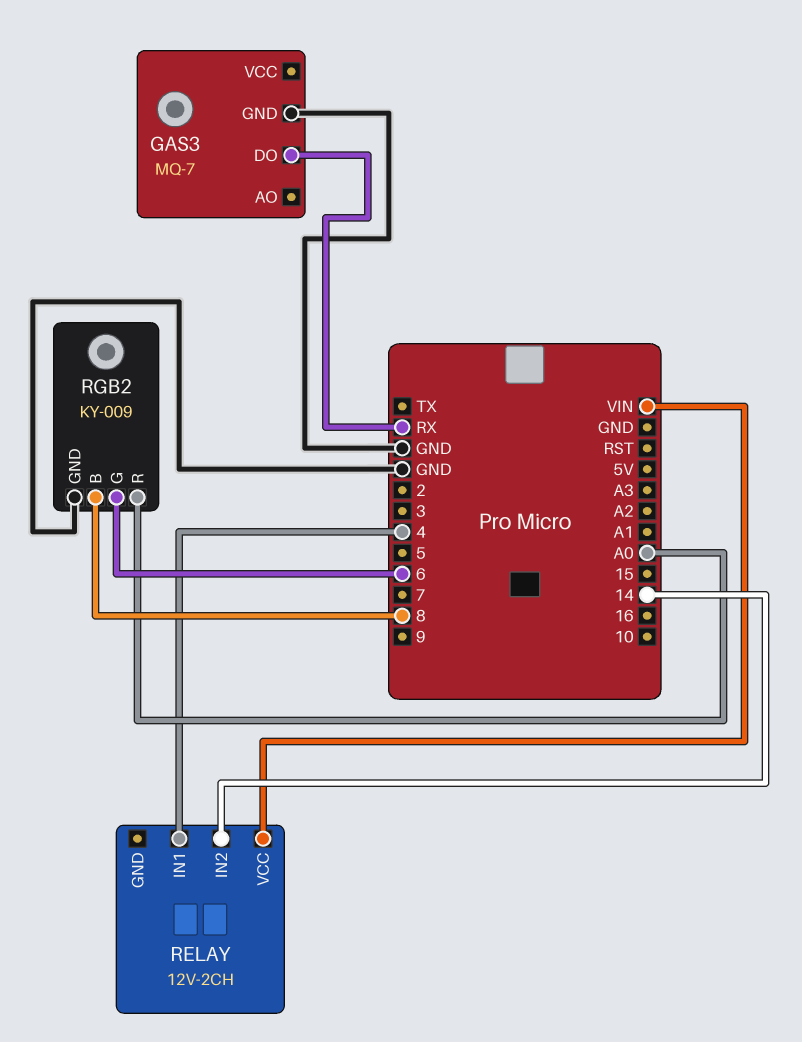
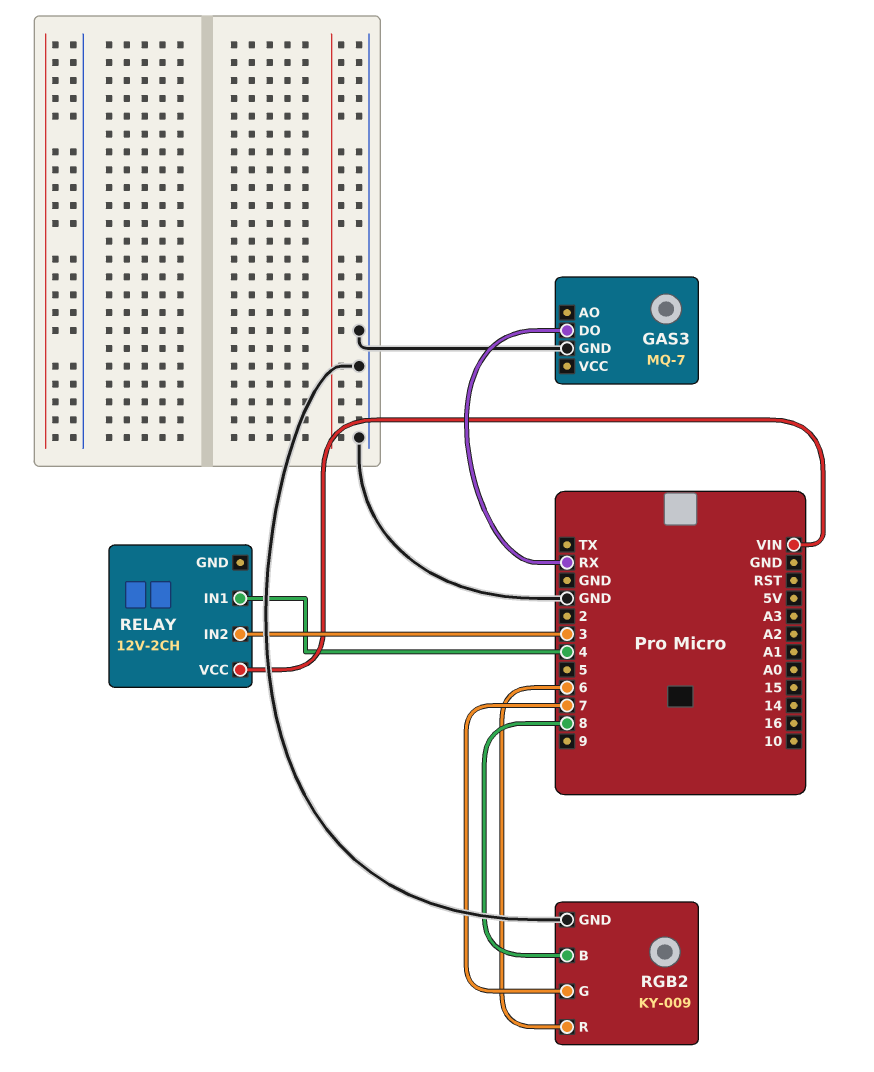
RELAY pin IN2: 14 -> 3
RGB2 pin G: 6 -> 7
RGB2 pin R: A0 -> 6

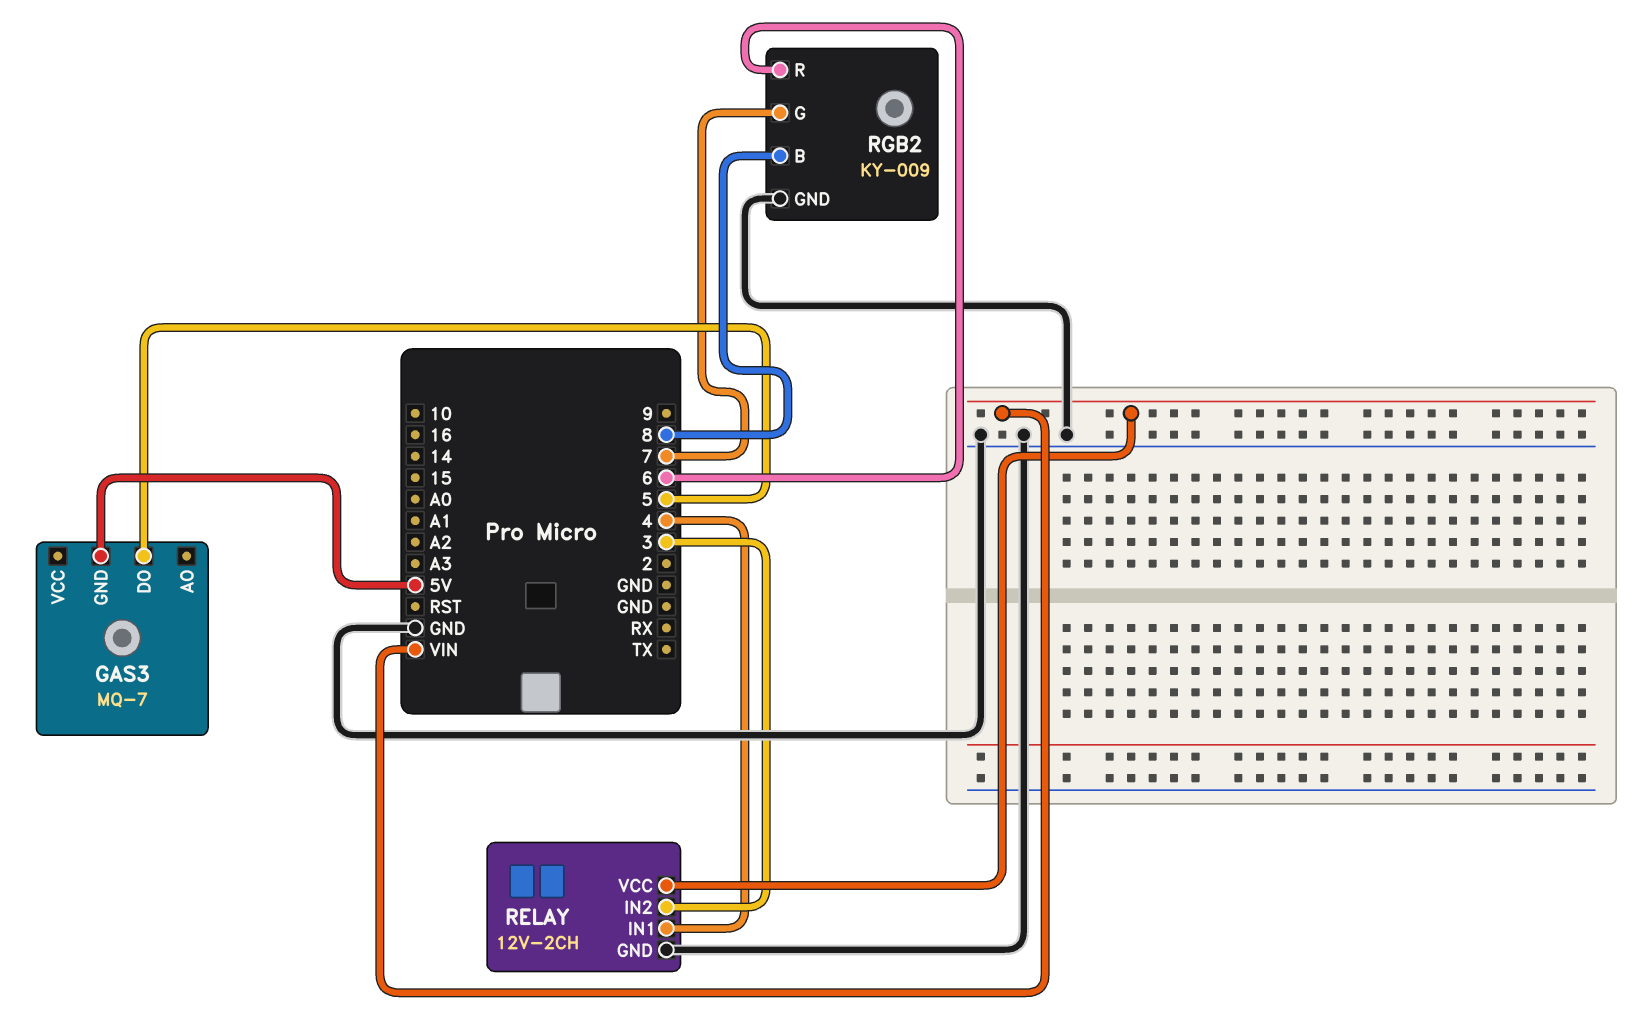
GAS3 pin DO: RX -> 5
GAS3 pin GND: GND -> 5V
RELAY pin GND: none -> GND

